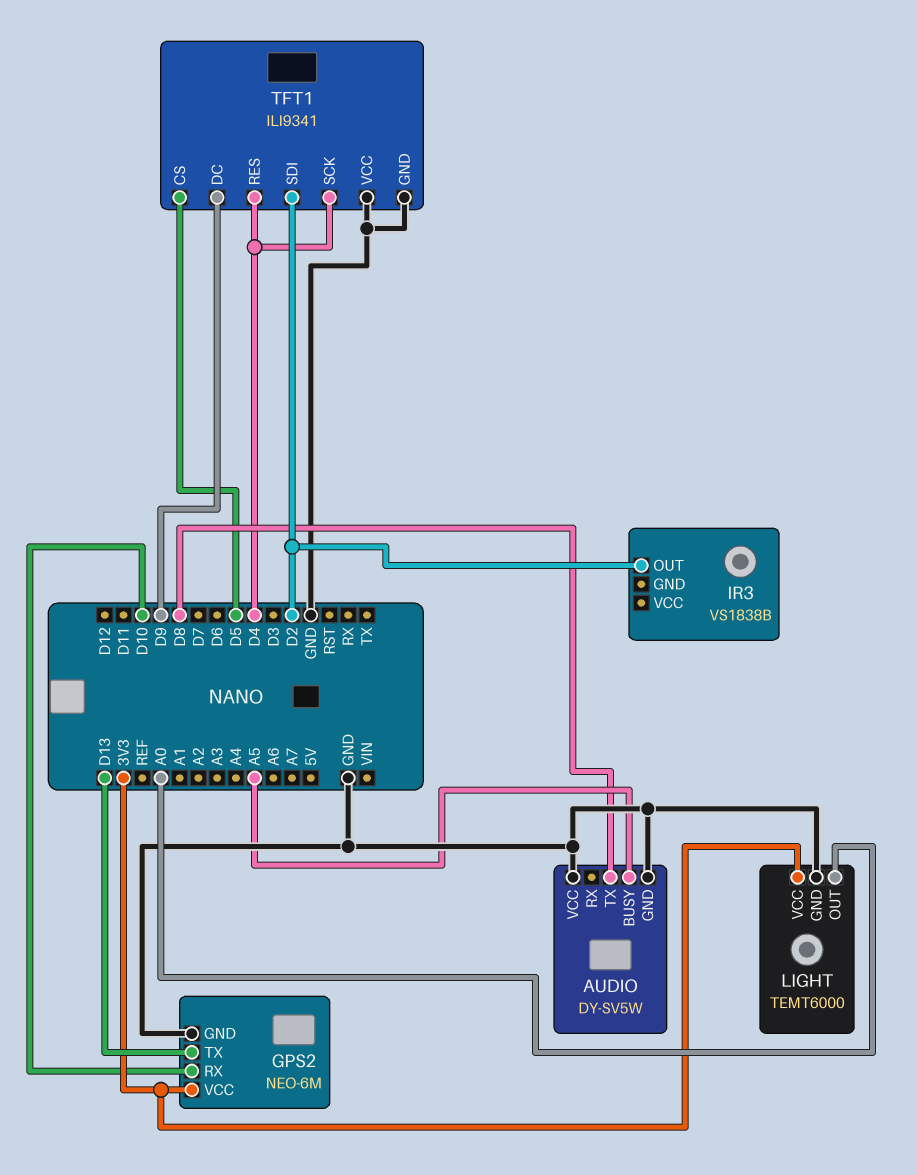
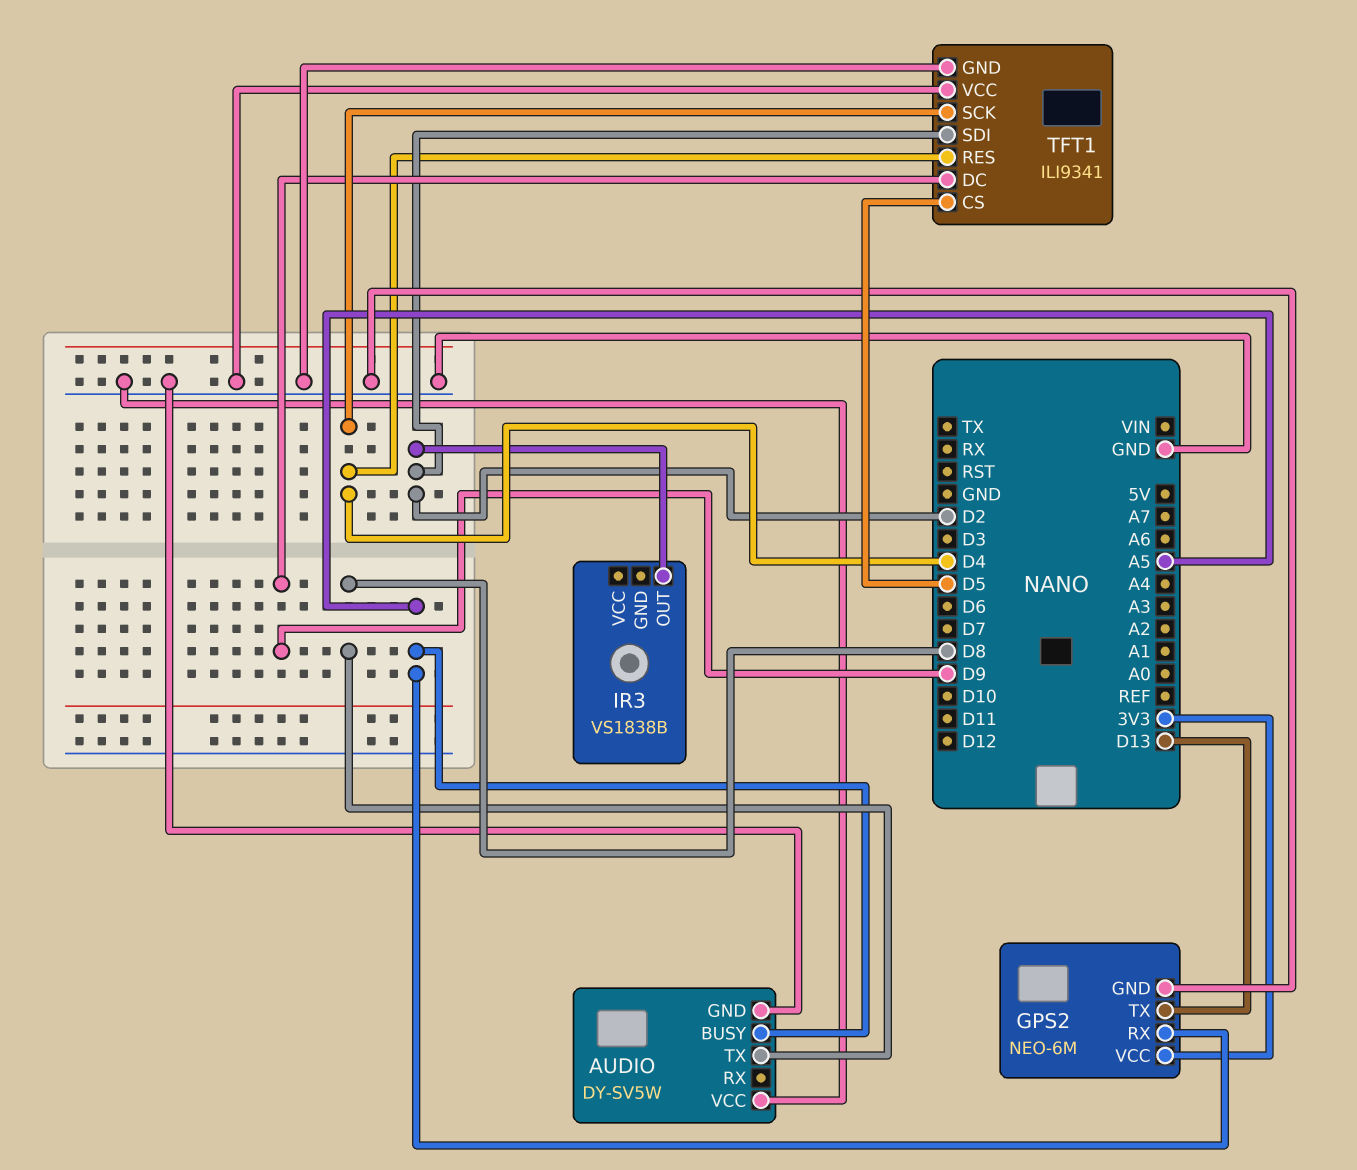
GPS2 pin RX: D10 -> A5
LIGHT: TEMT6000 -> none
LIGHT pin GND: GND -> none
LIGHT pin OUT: A0 -> none
LIGHT pin VCC: 3V3 -> none

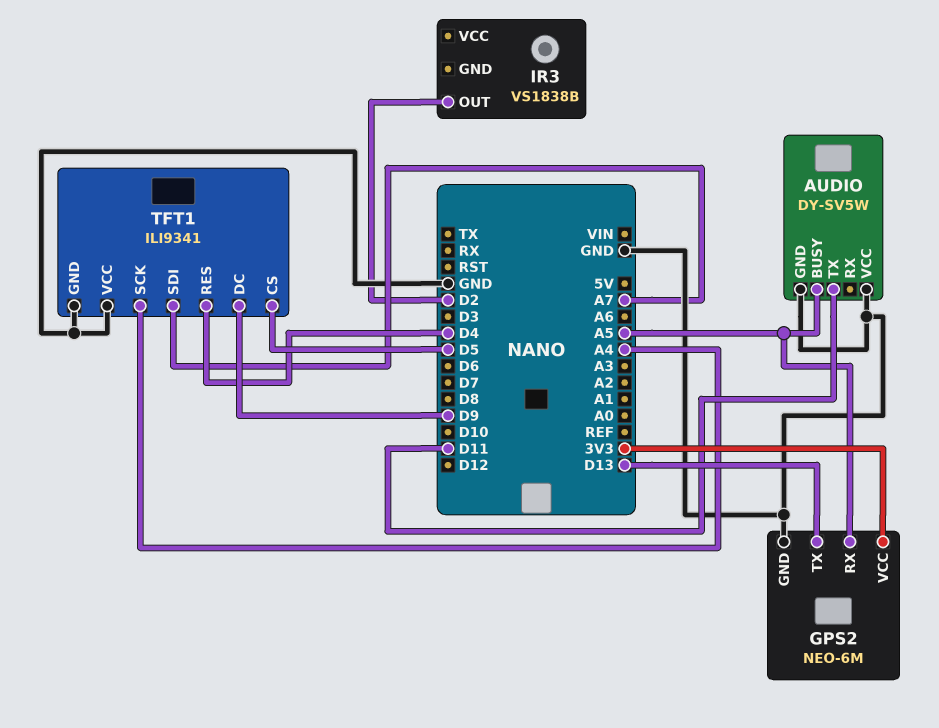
AUDIO pin TX: D8 -> D11
TFT1 pin SCK: D4 -> A4
TFT1 pin SDI: D2 -> A7

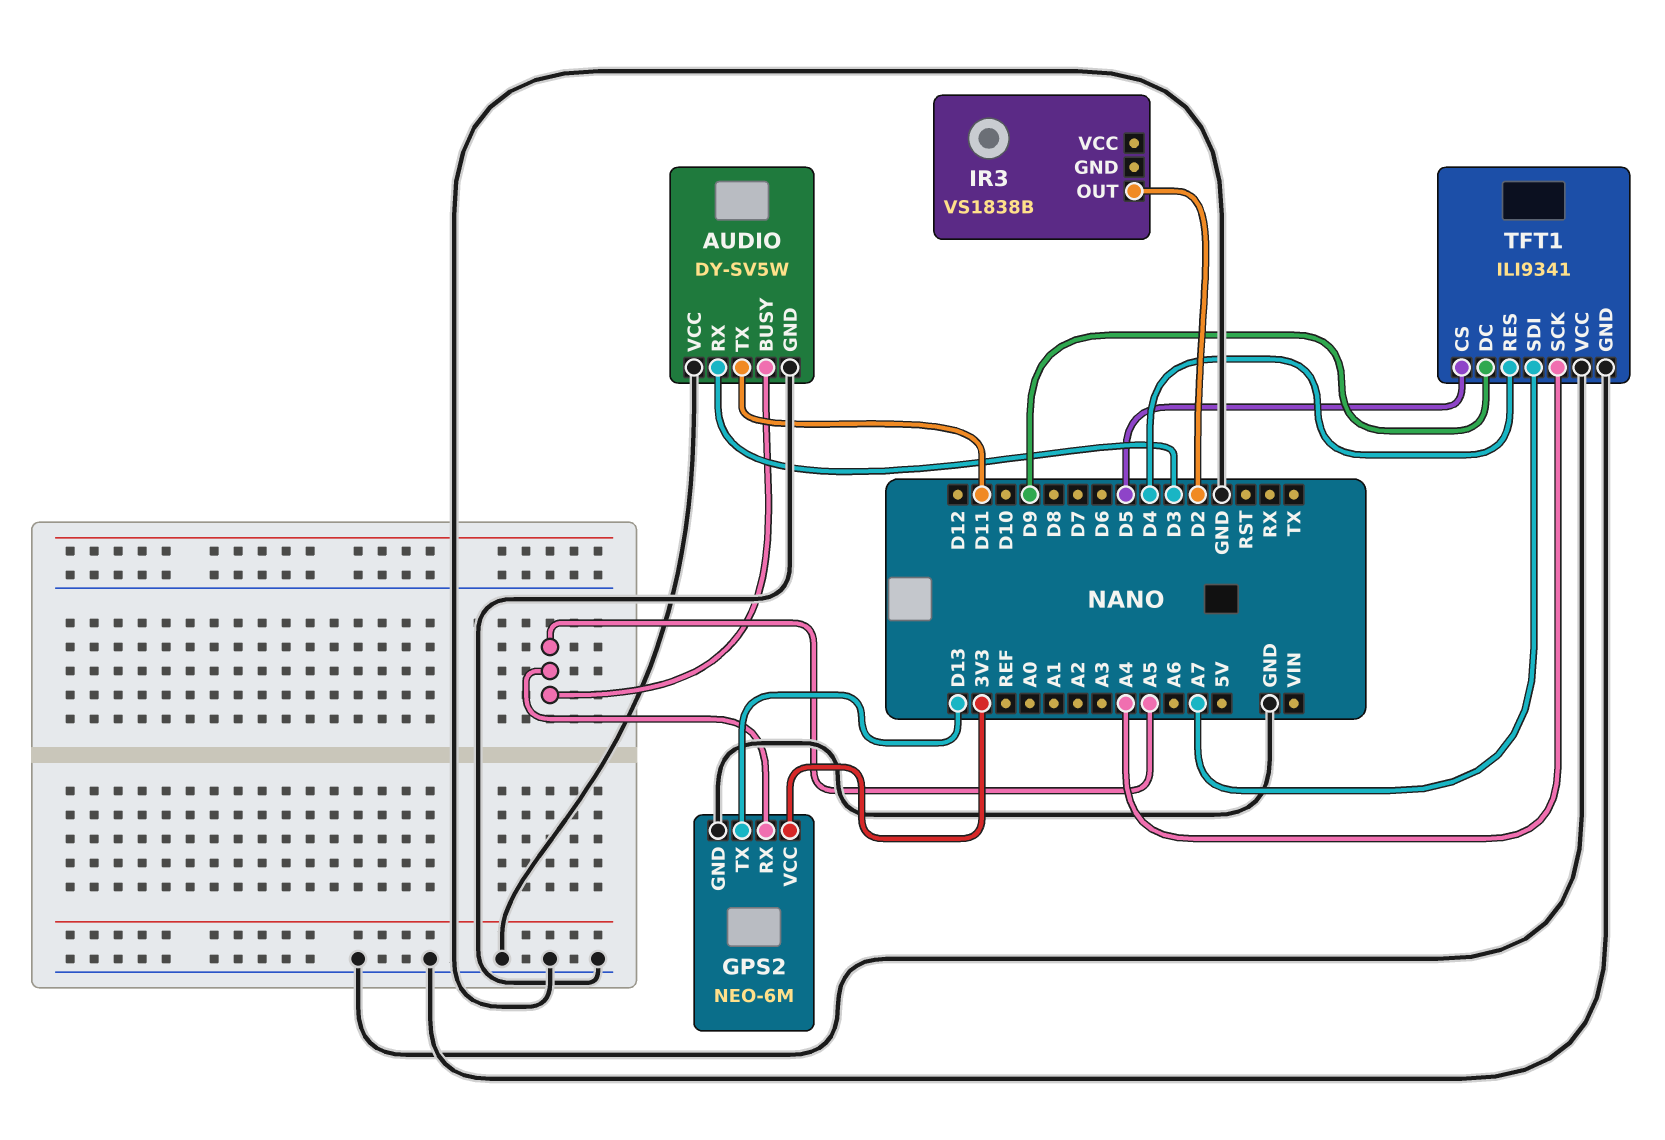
AUDIO pin RX: none -> D3

